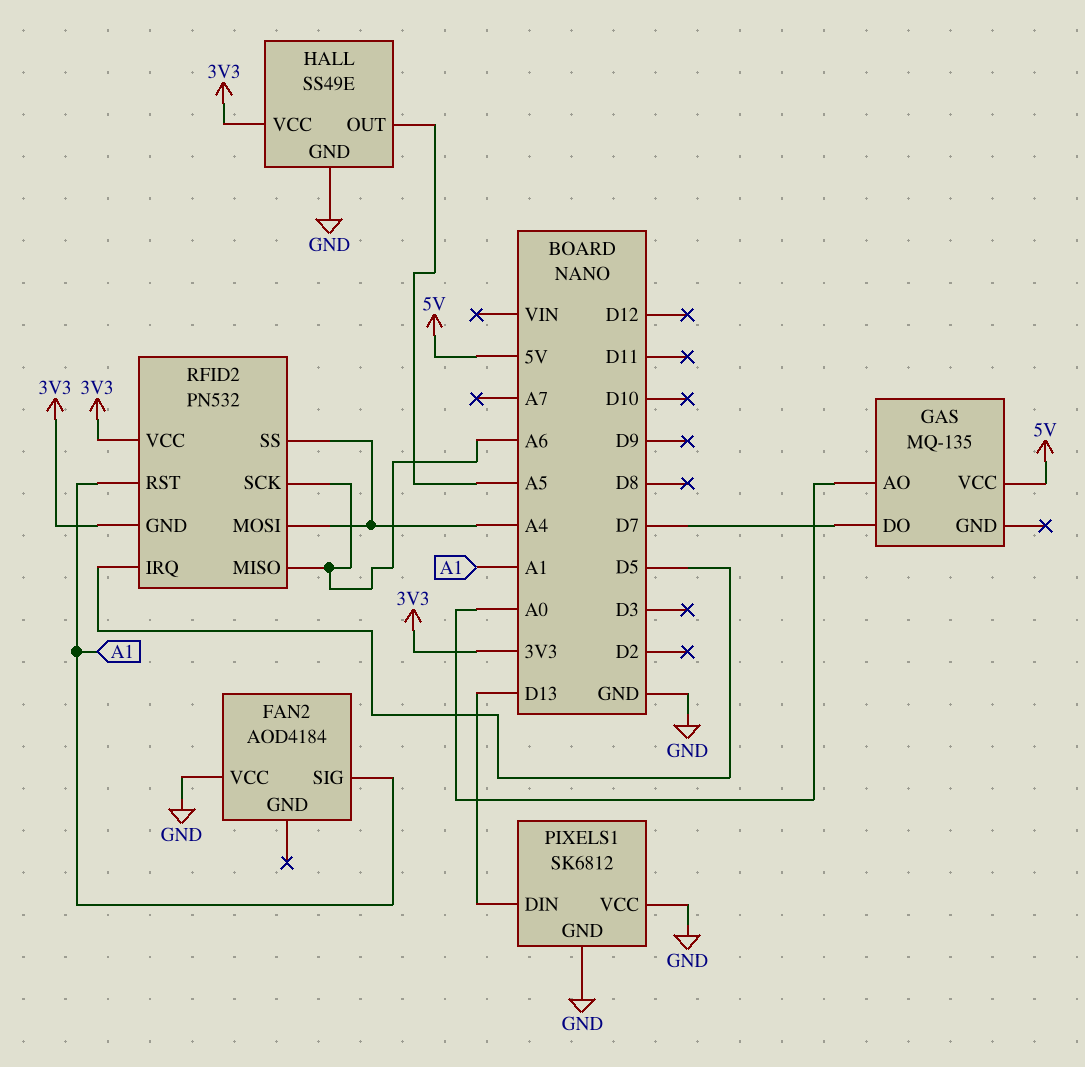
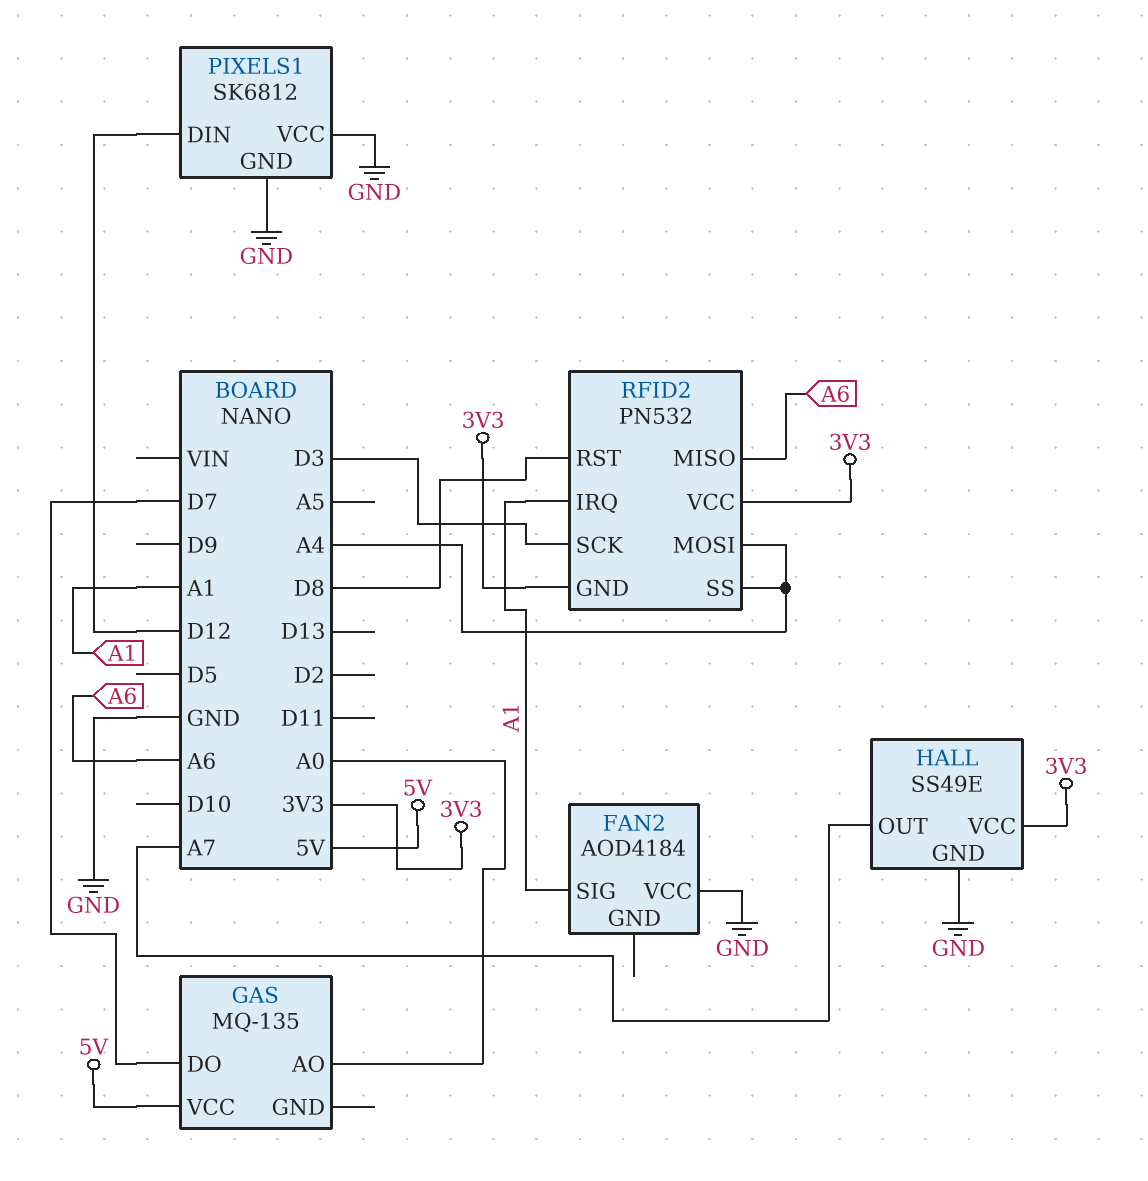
HALL pin OUT: A5 -> A7
PIXELS1 pin DIN: D13 -> D12
RFID2 pin IRQ: D5 -> A1
RFID2 pin RST: A1 -> D8
RFID2 pin SCK: A6 -> D3

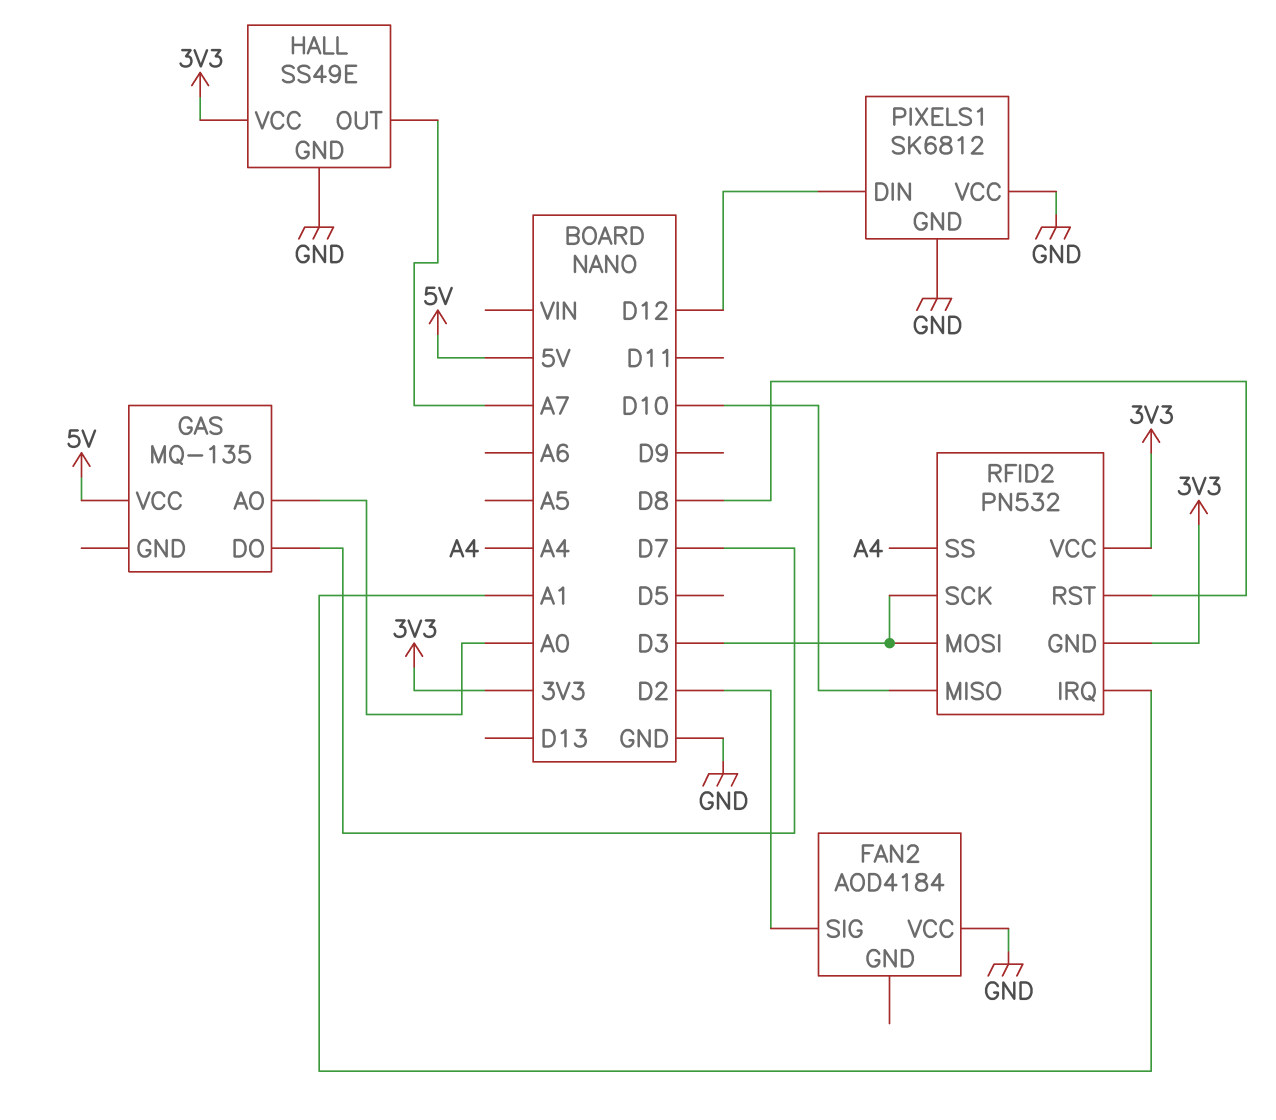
FAN2 pin SIG: A1 -> D2
RFID2 pin MISO: A6 -> D10
RFID2 pin MOSI: A4 -> D3

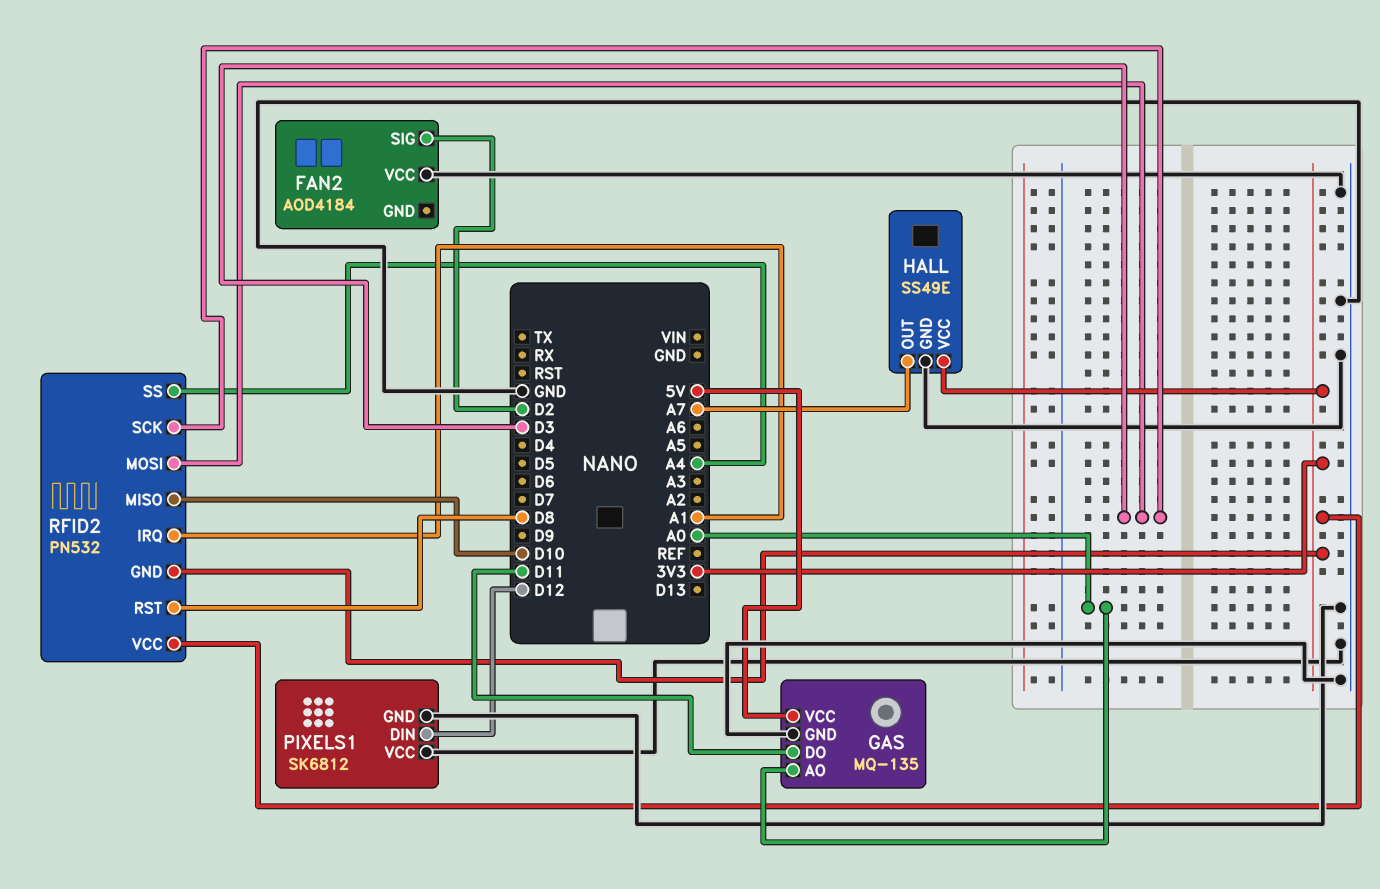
GAS pin DO: D7 -> D11
GAS pin GND: none -> GND

